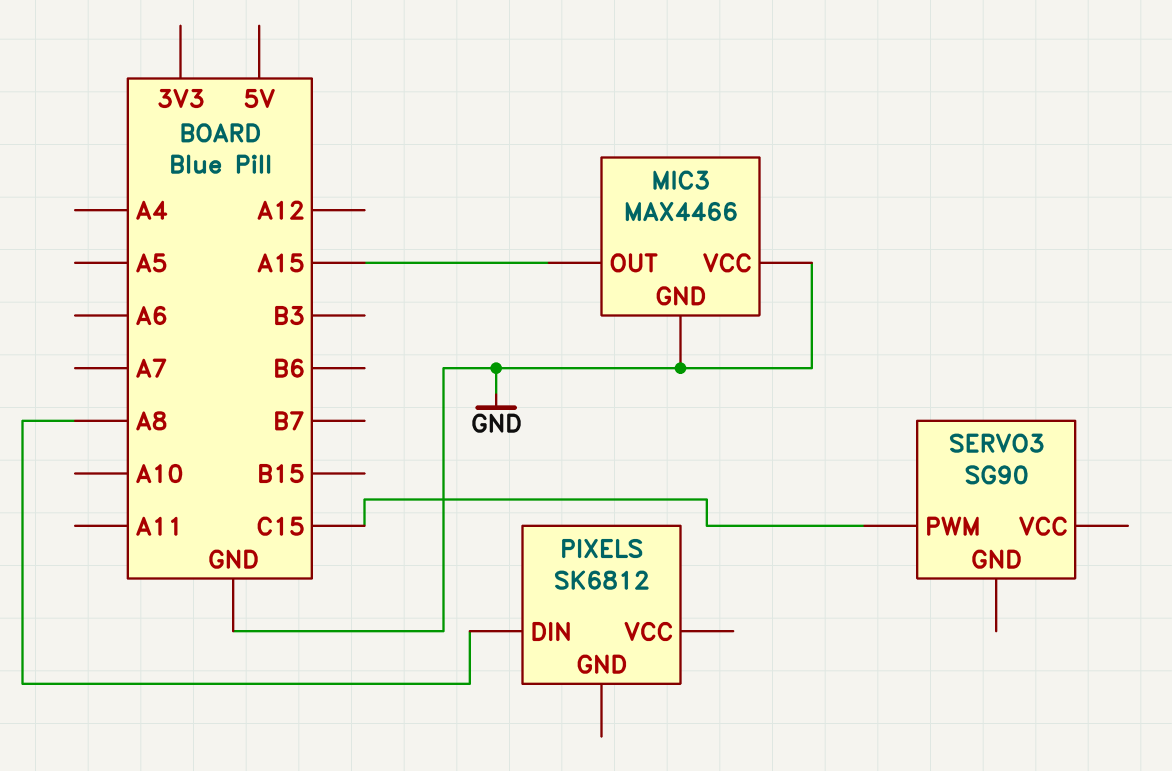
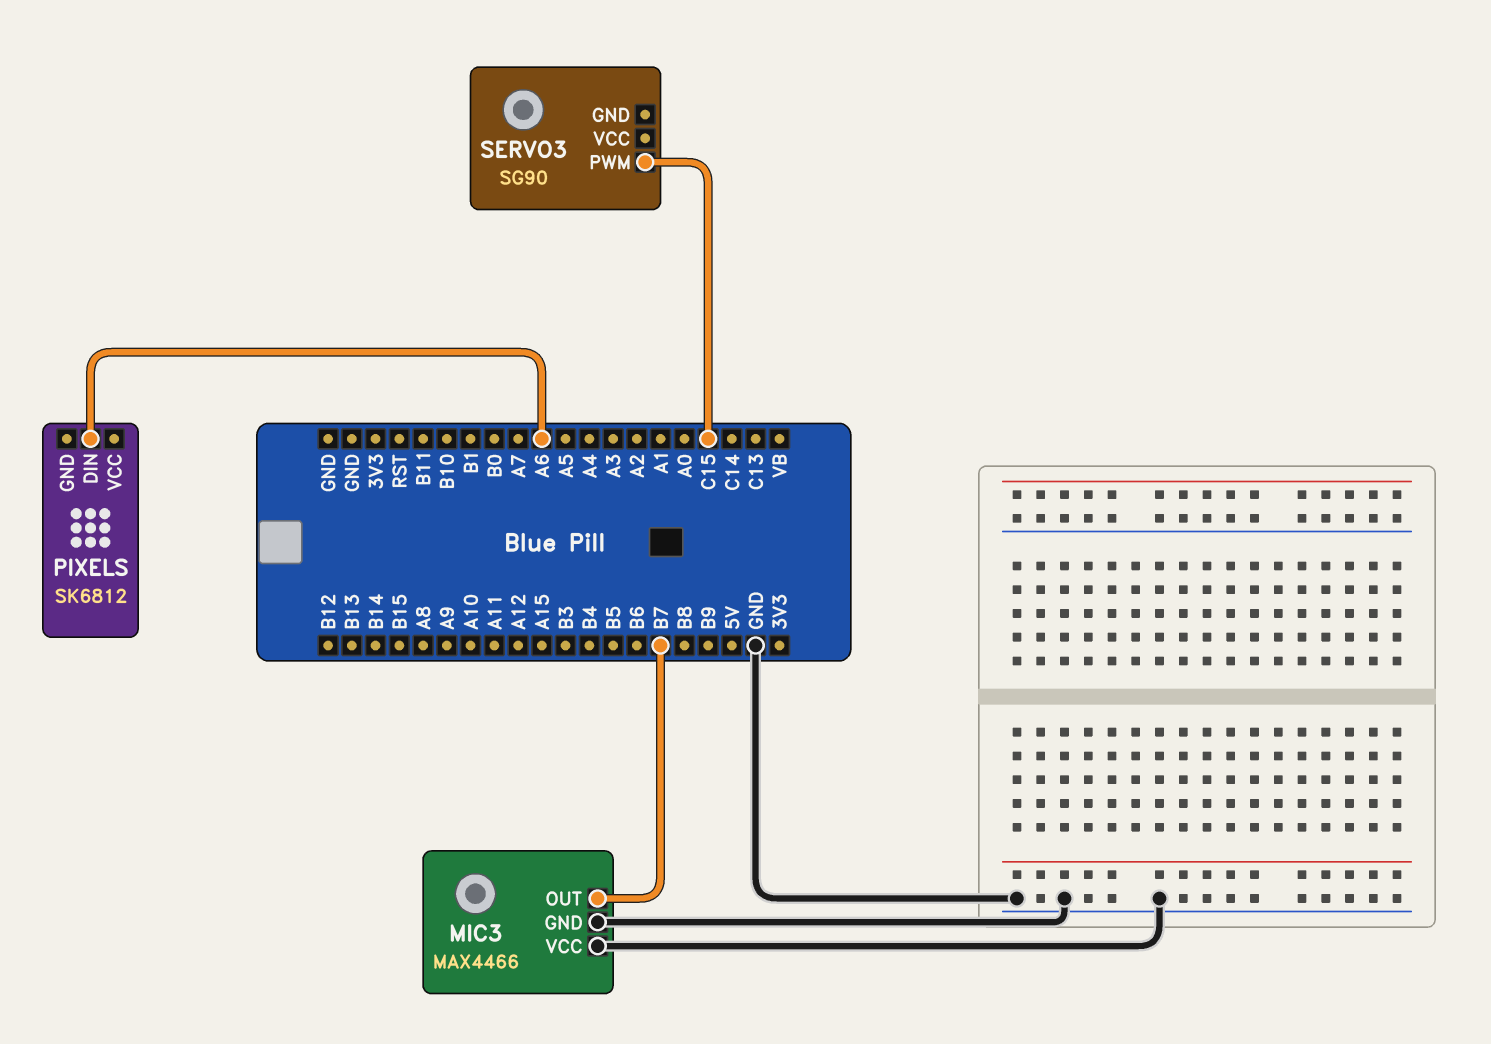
MIC3 pin OUT: A15 -> B7
PIXELS pin DIN: A8 -> A6

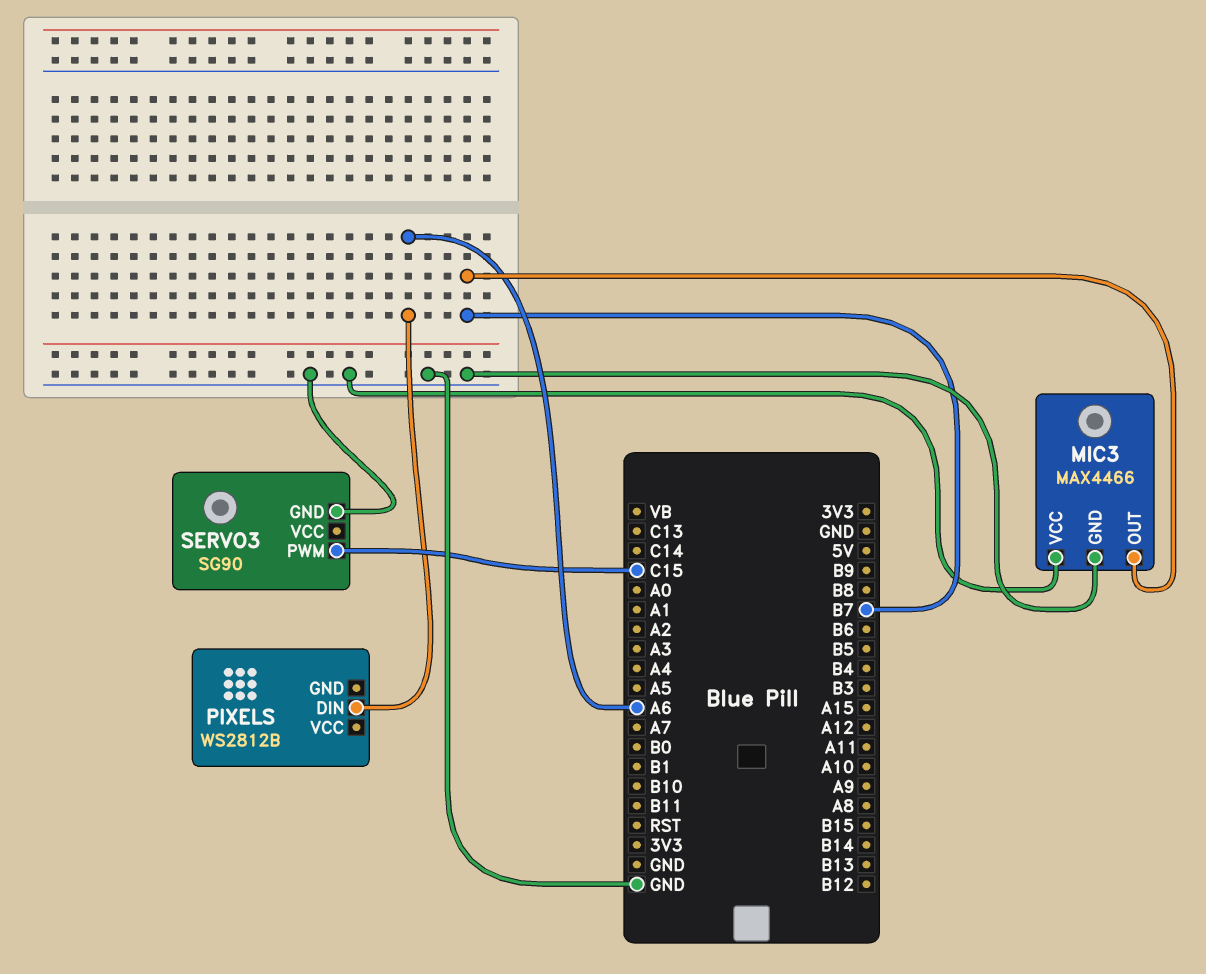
PIXELS: SK6812 -> WS2812B
SERVO3 pin GND: none -> GND

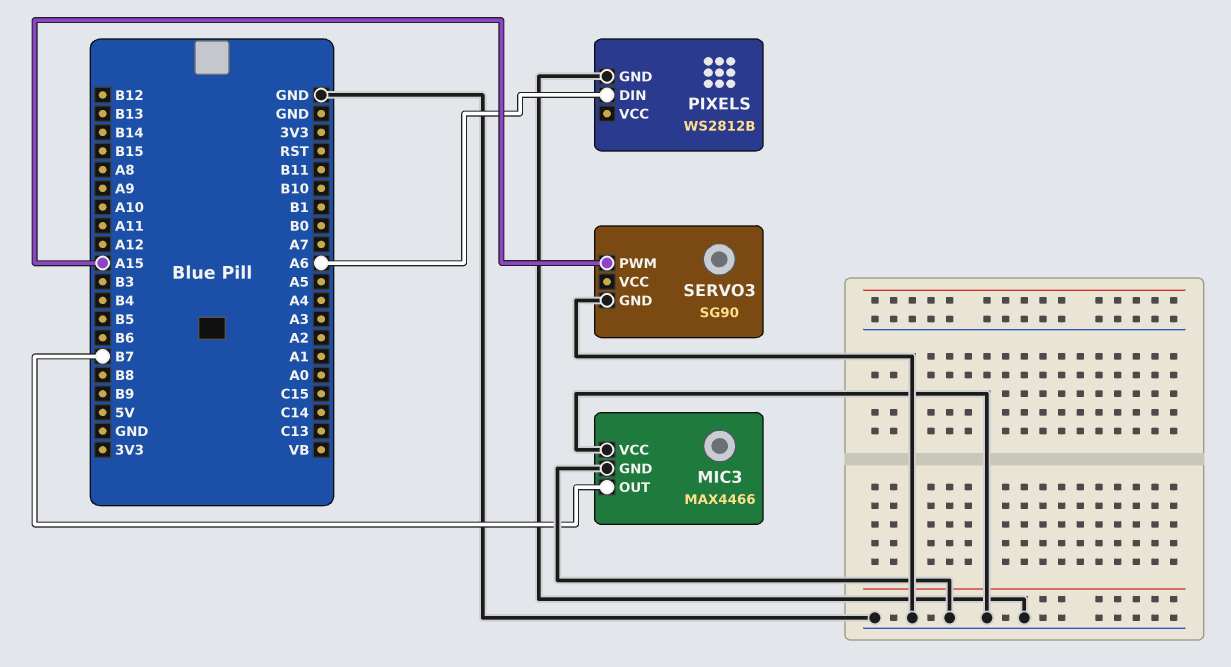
PIXELS pin GND: none -> GND
SERVO3 pin PWM: C15 -> A15

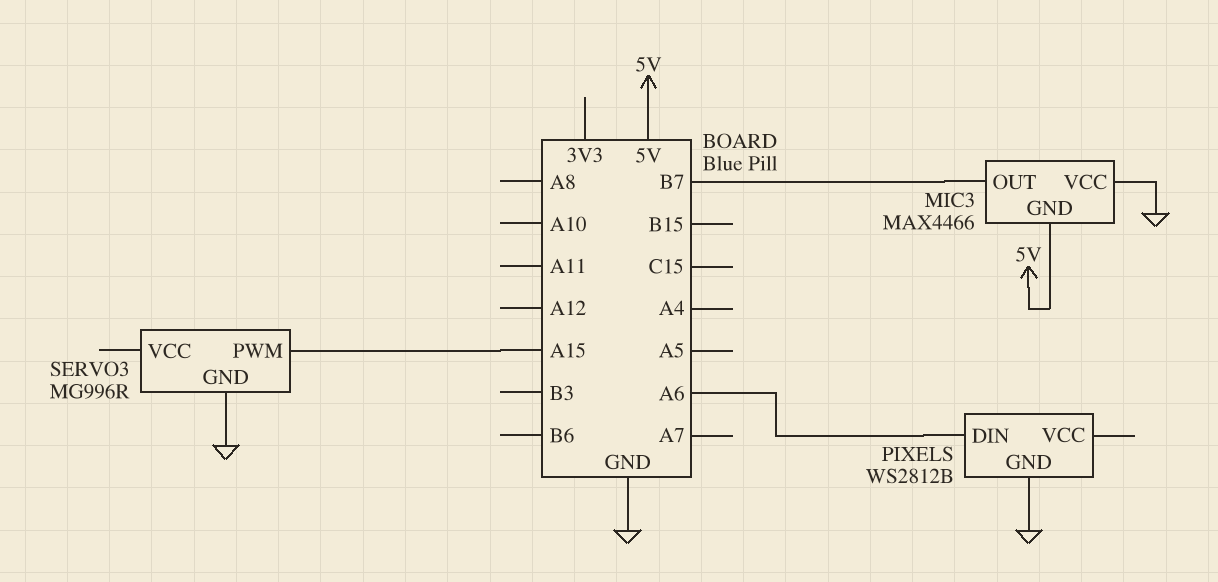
MIC3 pin GND: GND -> 5V
SERVO3: SG90 -> MG996R

